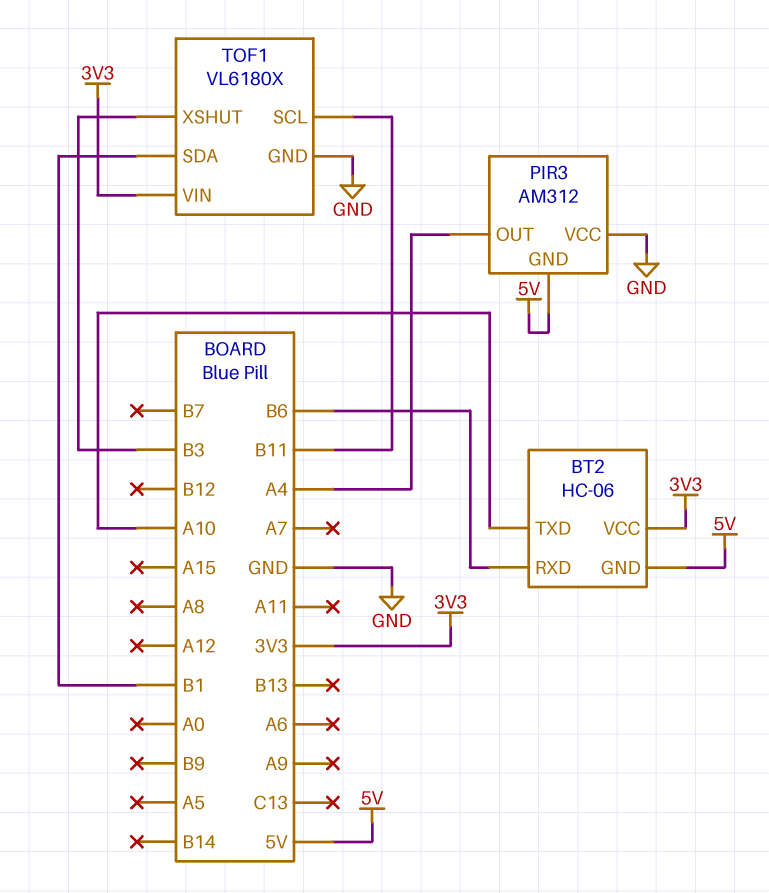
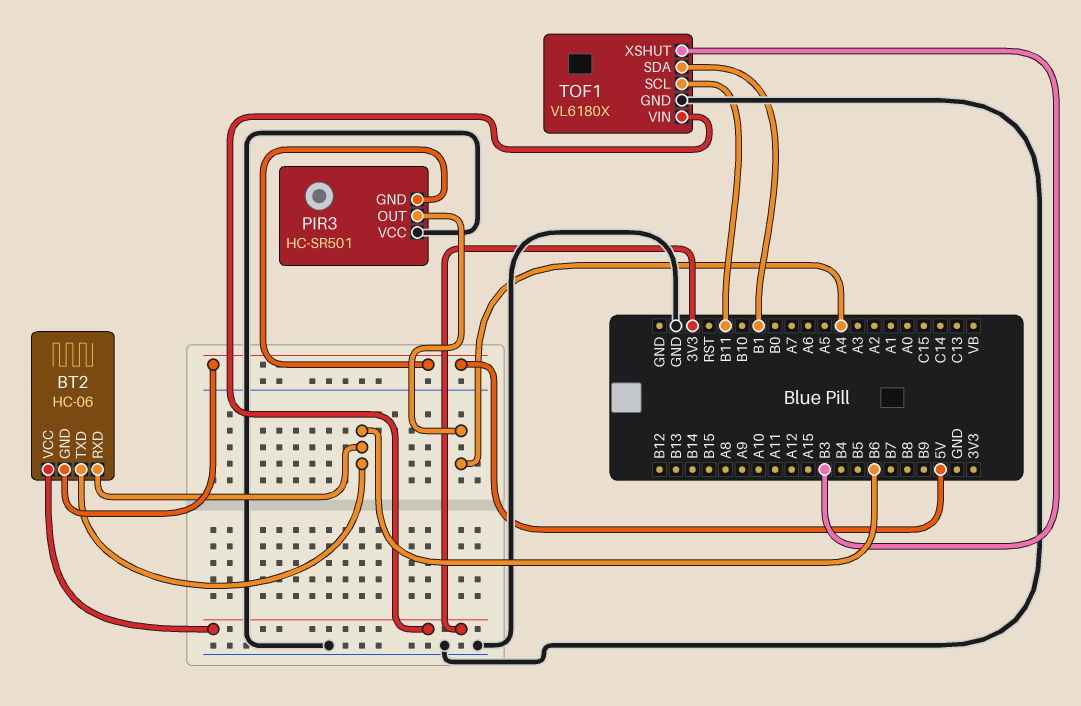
BT2 pin TXD: A10 -> B6
PIR3: AM312 -> HC-SR501

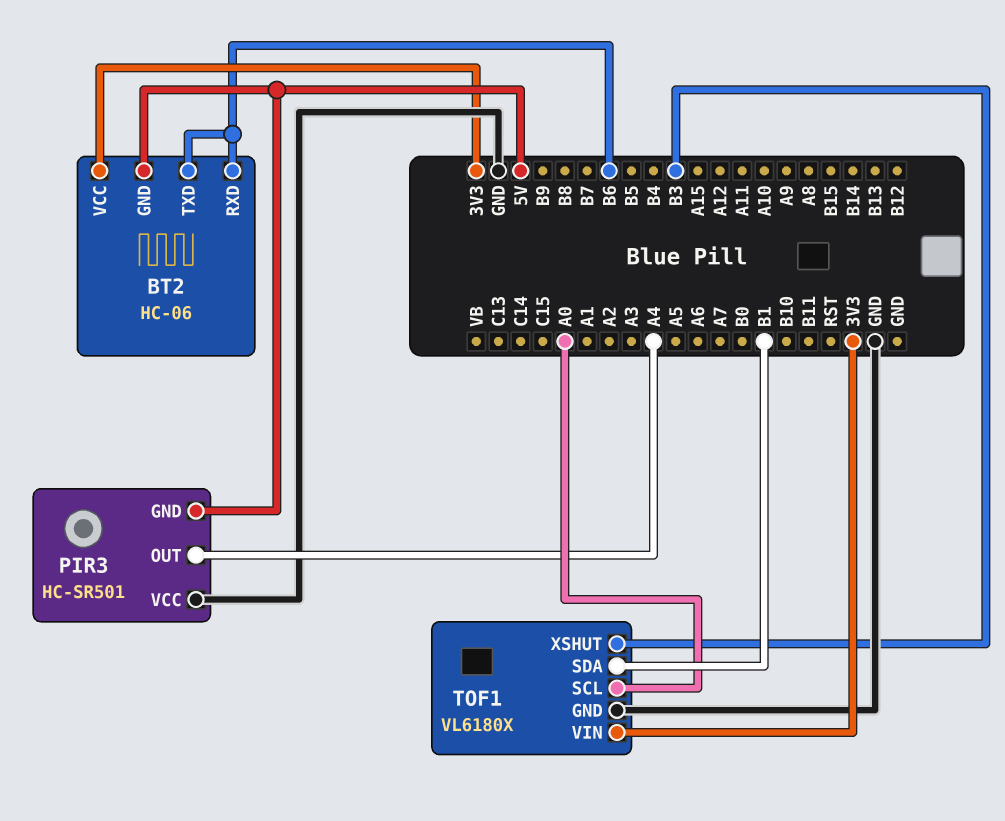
TOF1 pin SCL: B11 -> A0

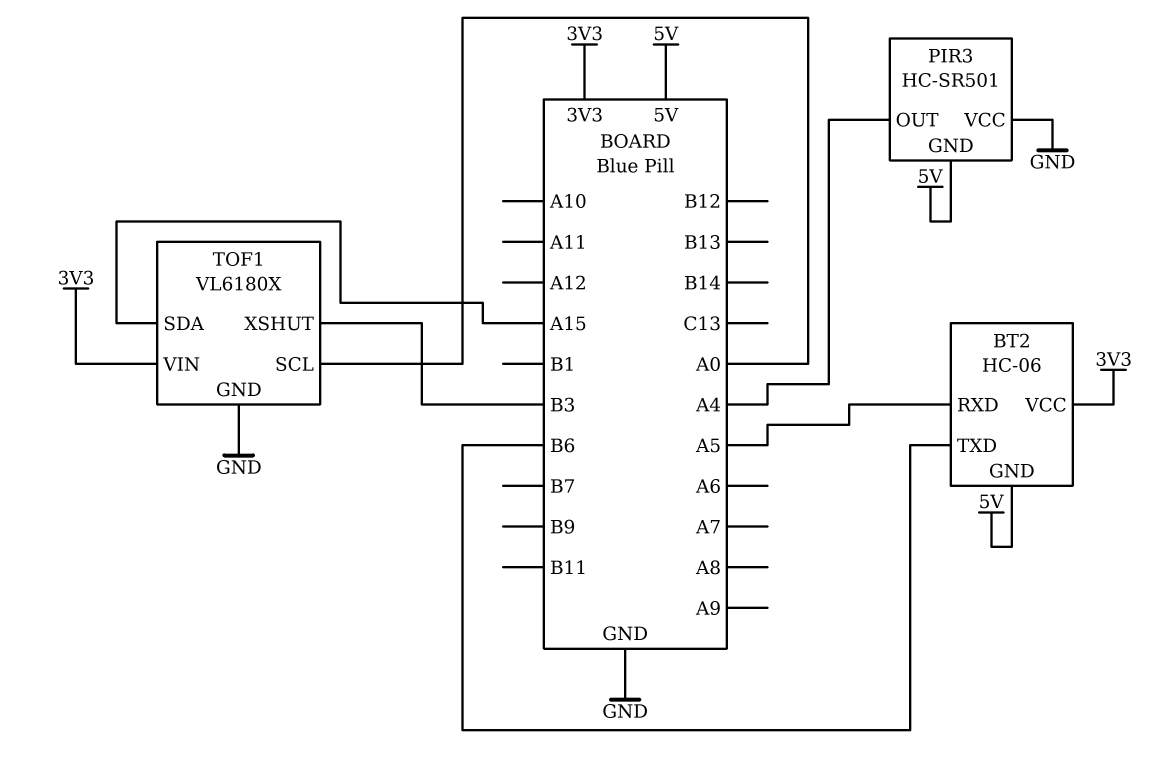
BT2 pin RXD: B6 -> A5
TOF1 pin SDA: B1 -> A15

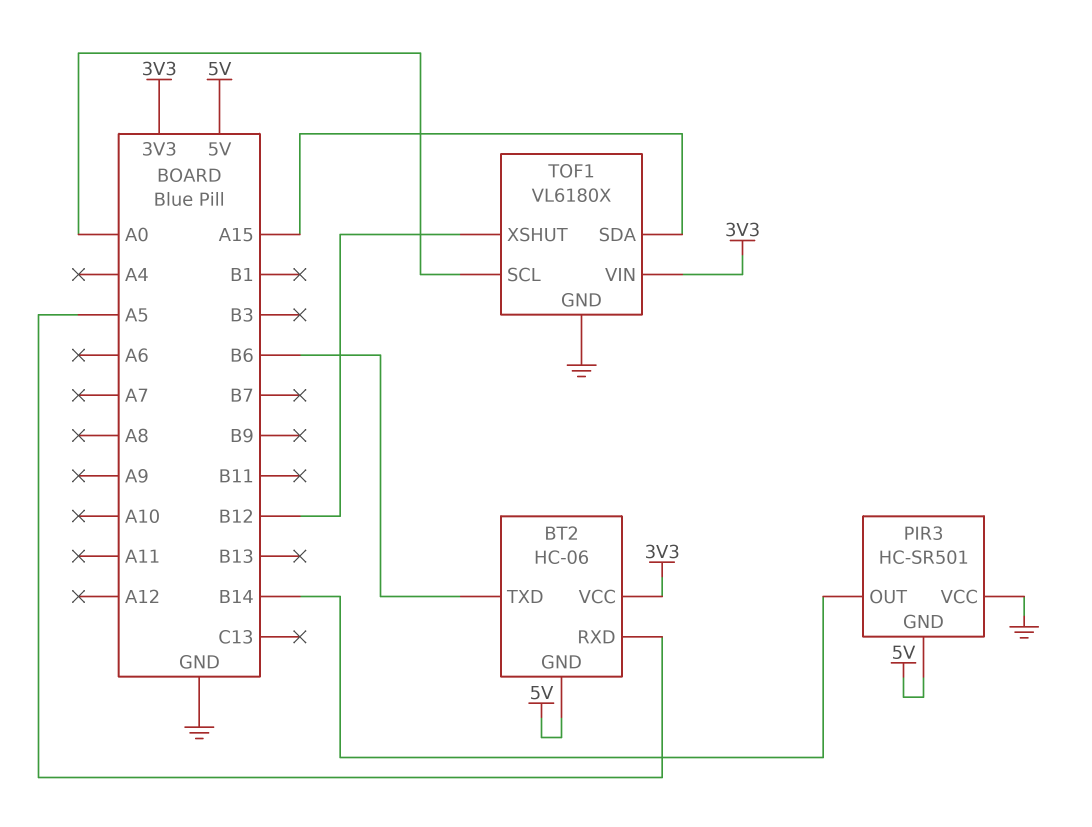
PIR3 pin OUT: A4 -> B14
TOF1 pin XSHUT: B3 -> B12

